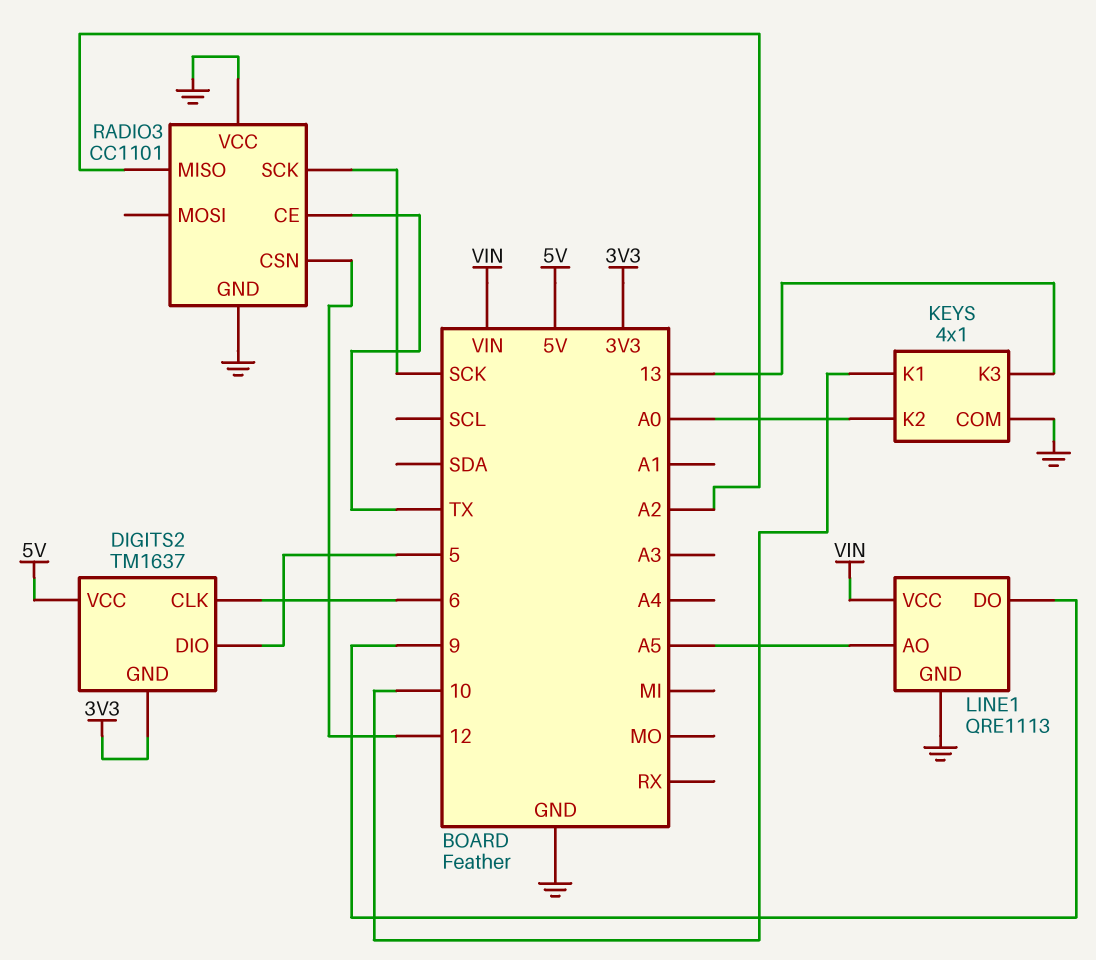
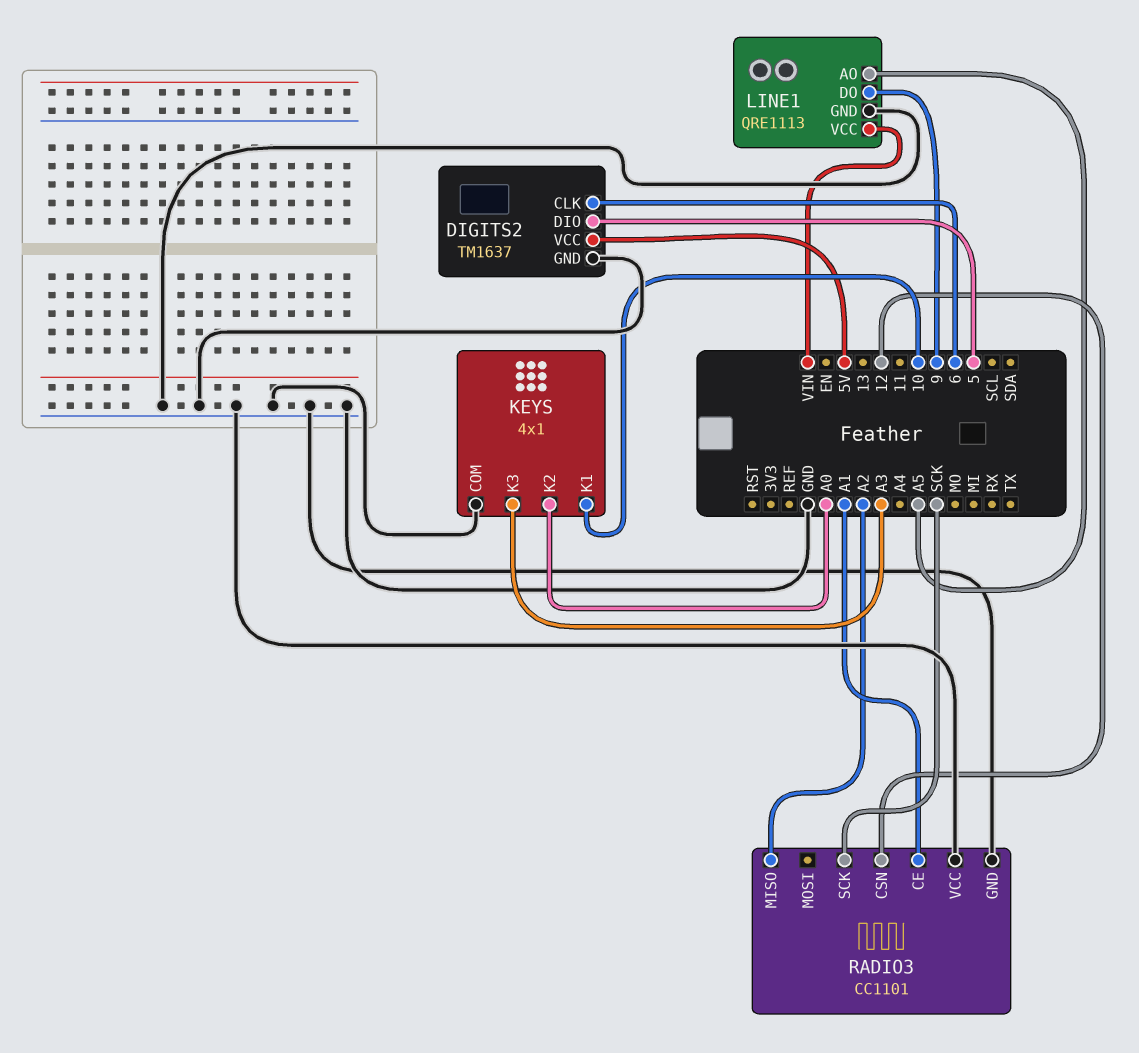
DIGITS2 pin GND: 3V3 -> GND
KEYS pin K3: 13 -> A3
RADIO3 pin CE: TX -> A1

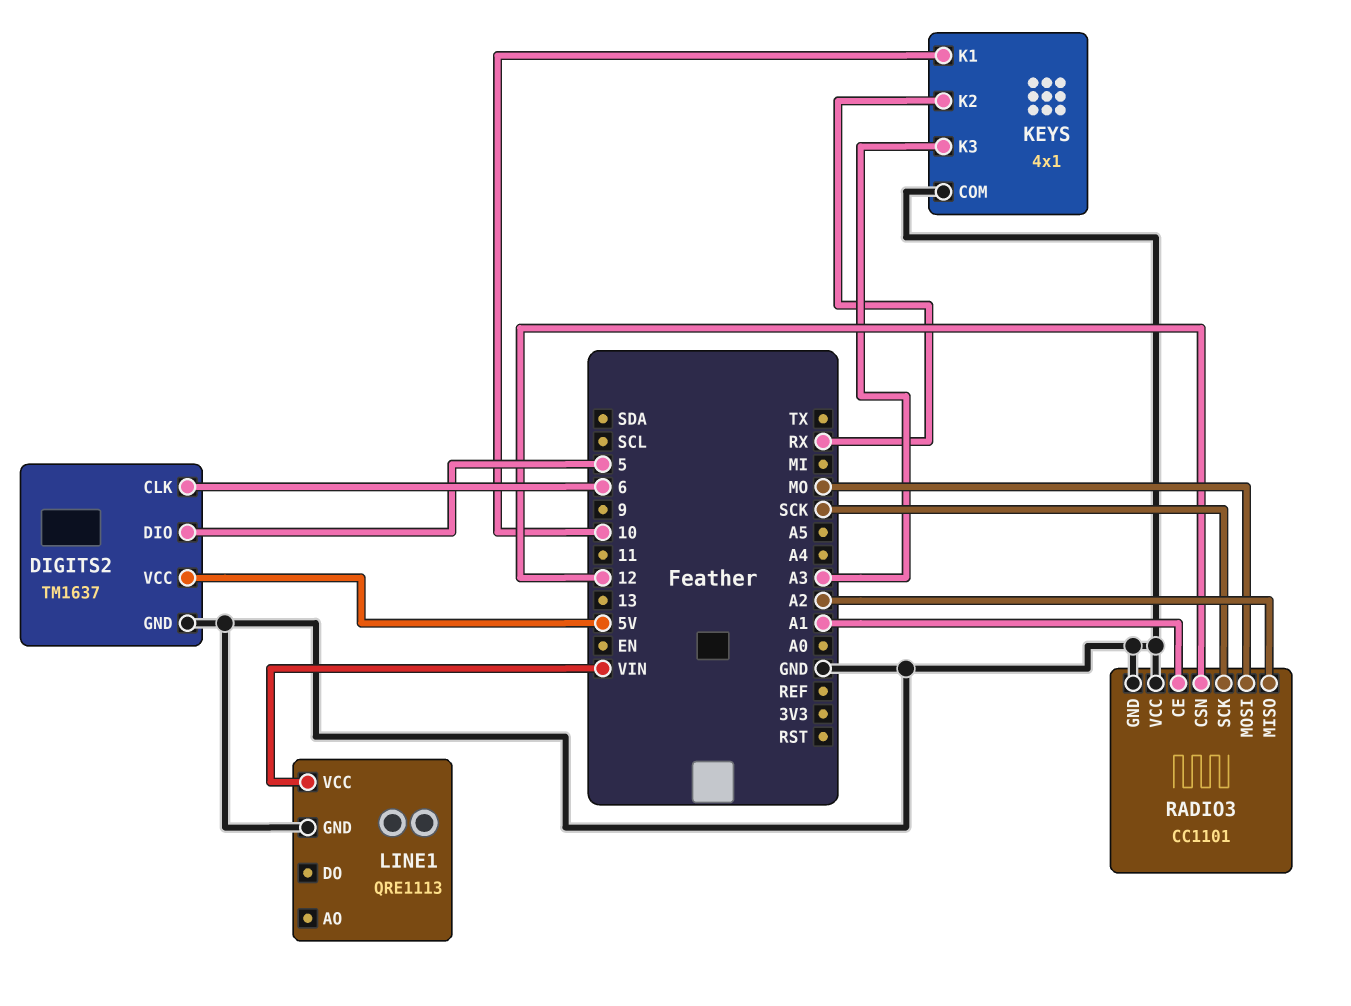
KEYS pin K2: A0 -> RX
LINE1 pin AO: A5 -> none
LINE1 pin DO: 9 -> none
RADIO3 pin MOSI: none -> MO

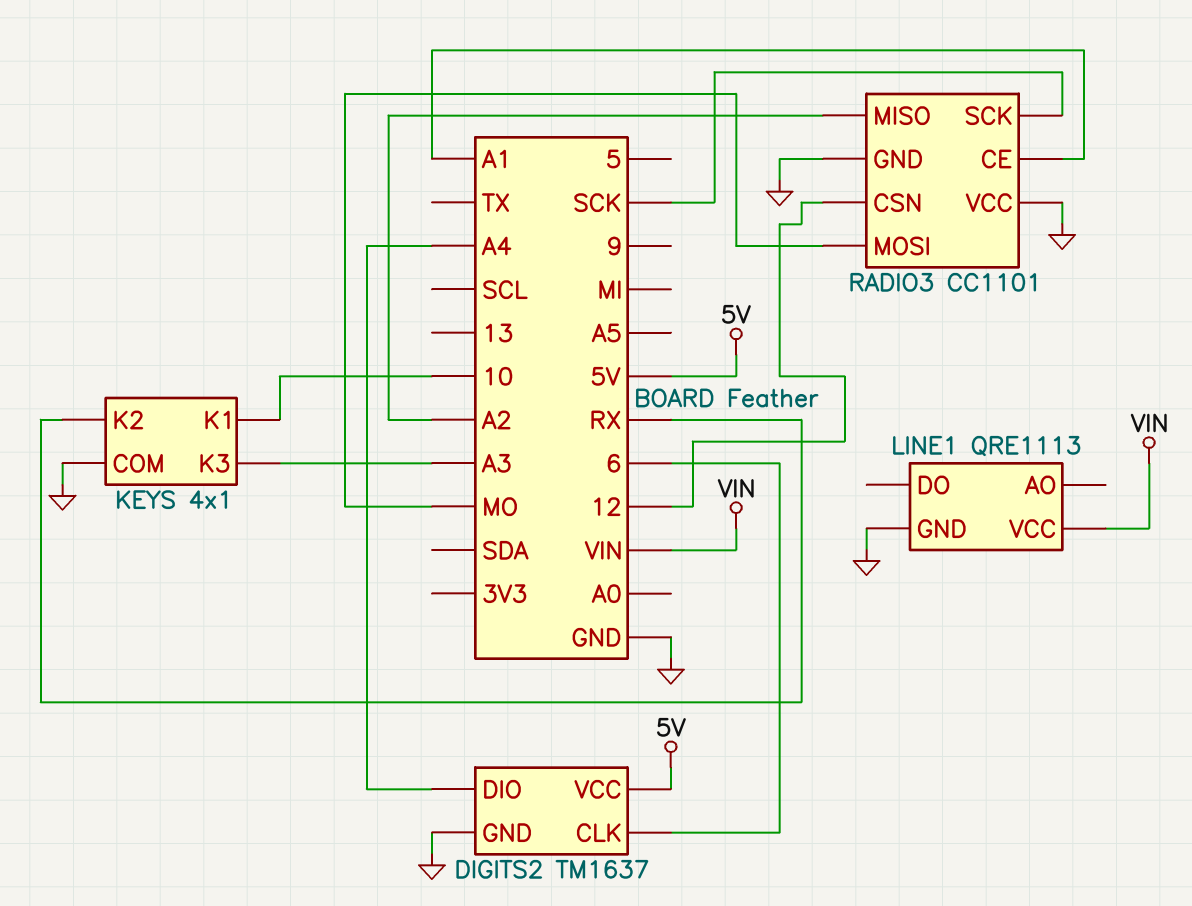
DIGITS2 pin DIO: 5 -> A4

